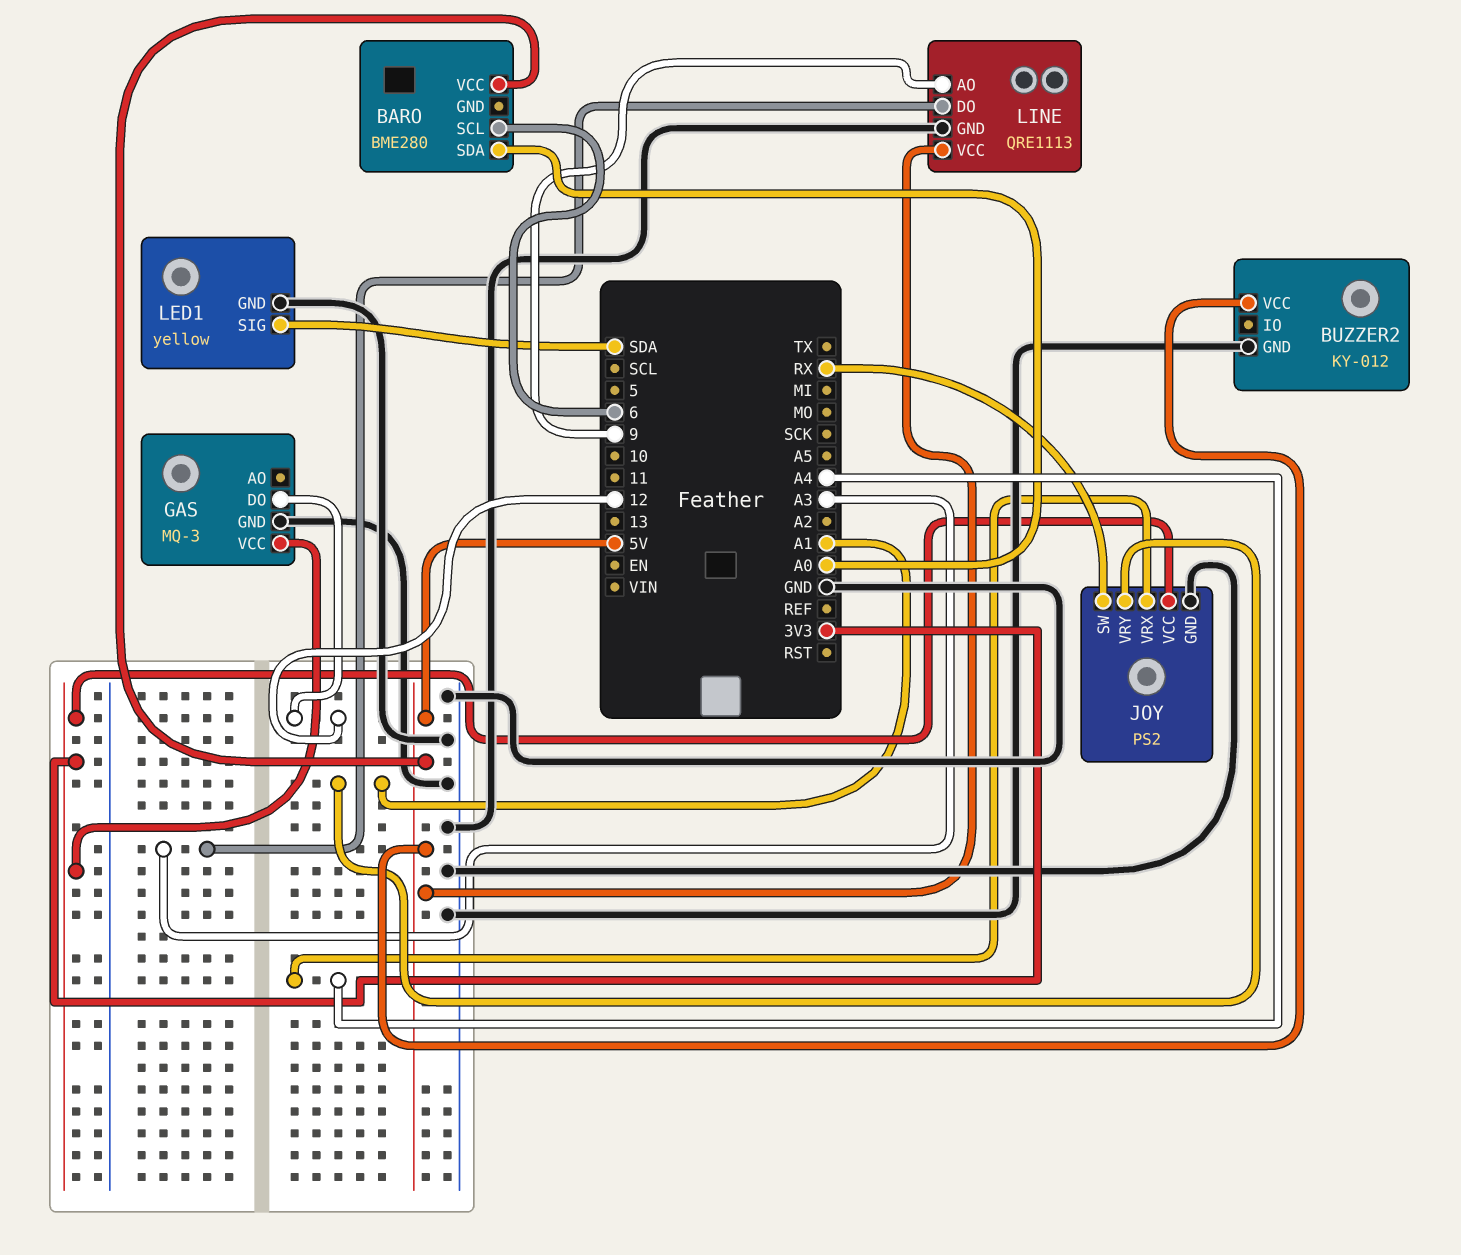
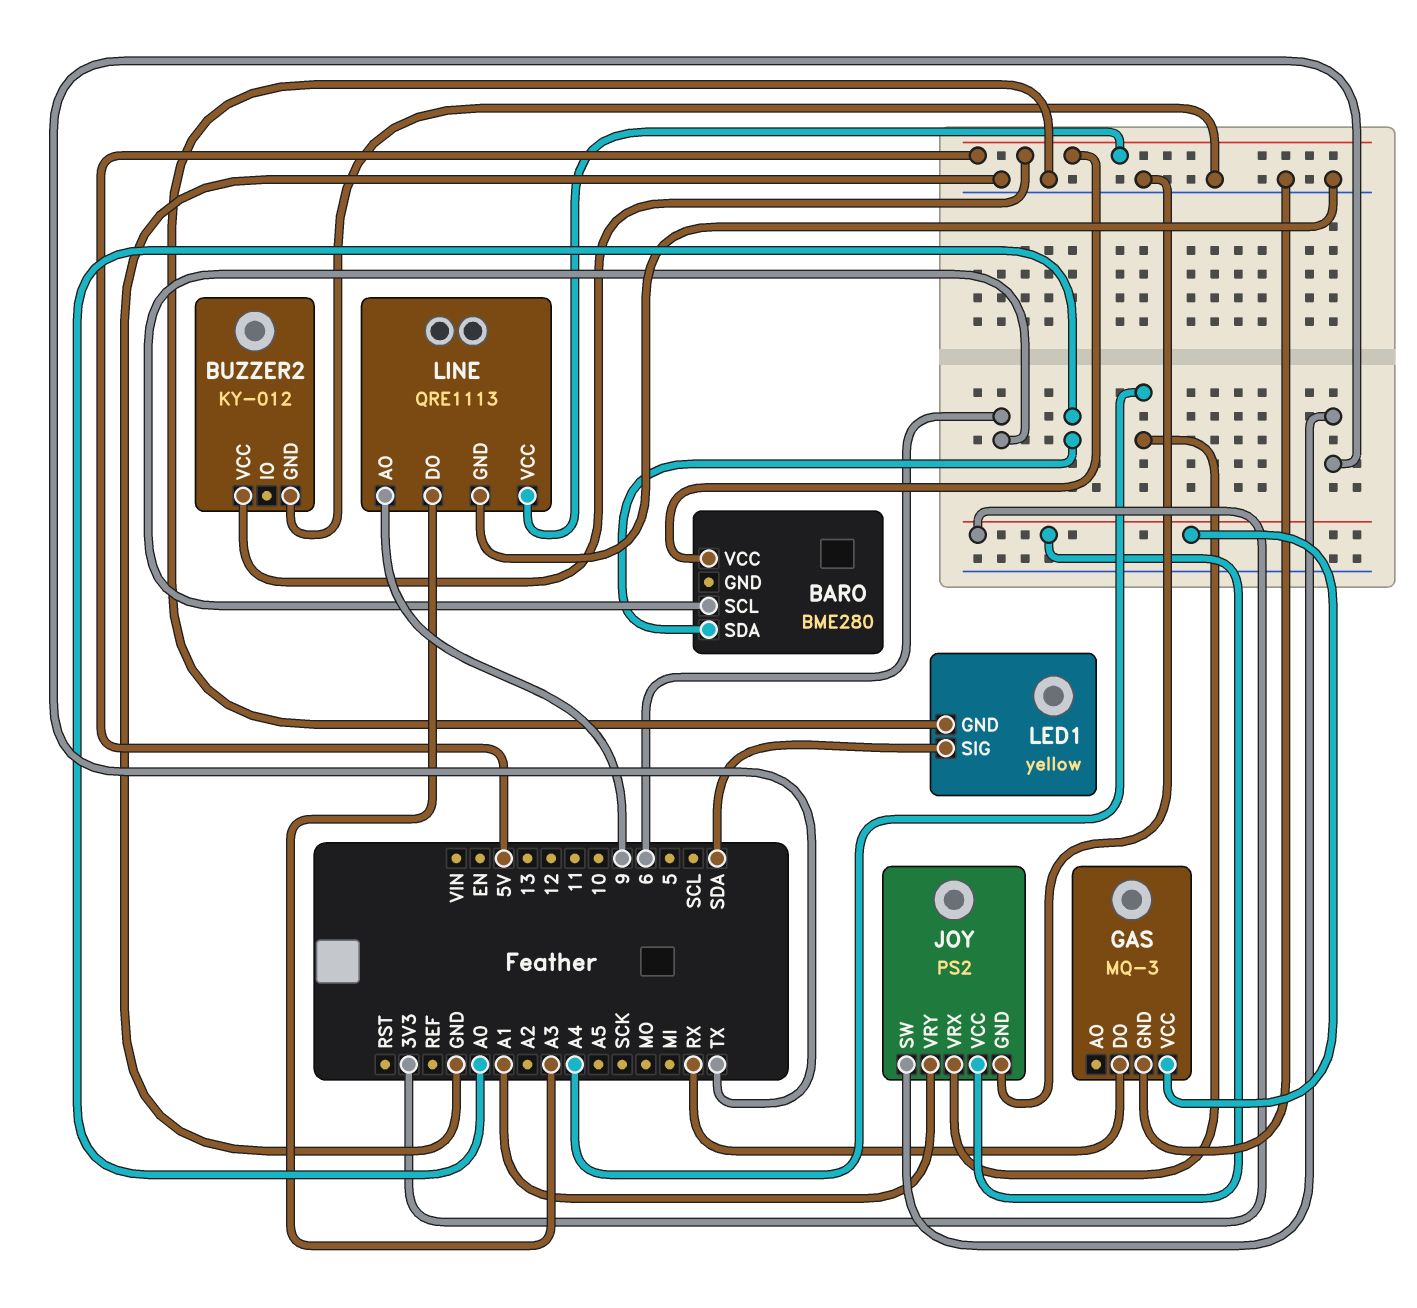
GAS pin DO: 12 -> RX
JOY pin SW: RX -> TX

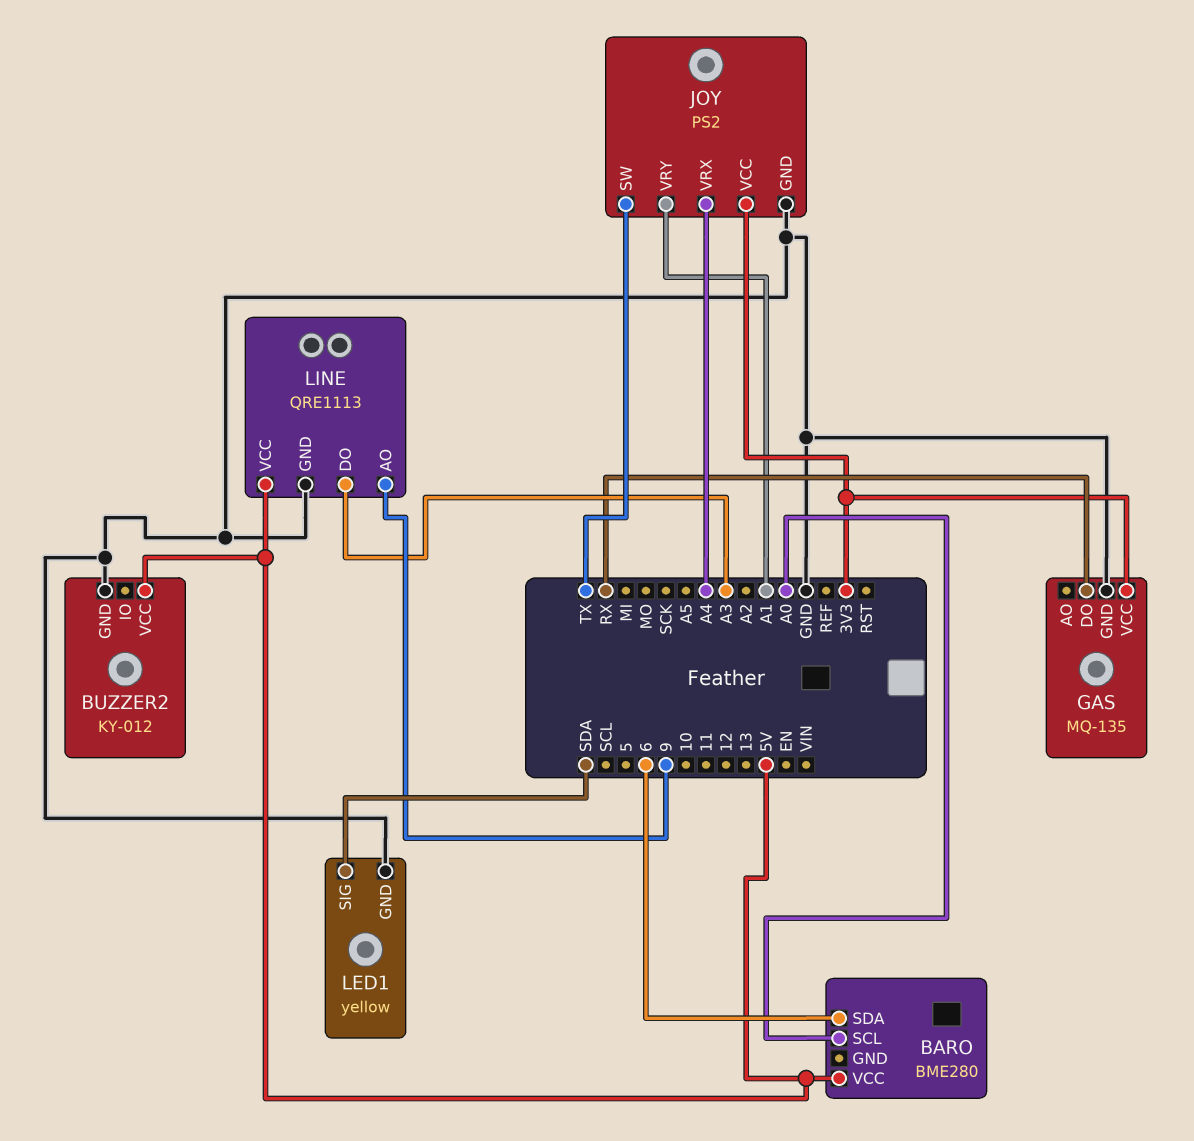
BARO pin SCL: 6 -> A0
BARO pin SDA: A0 -> 6
GAS: MQ-3 -> MQ-135

